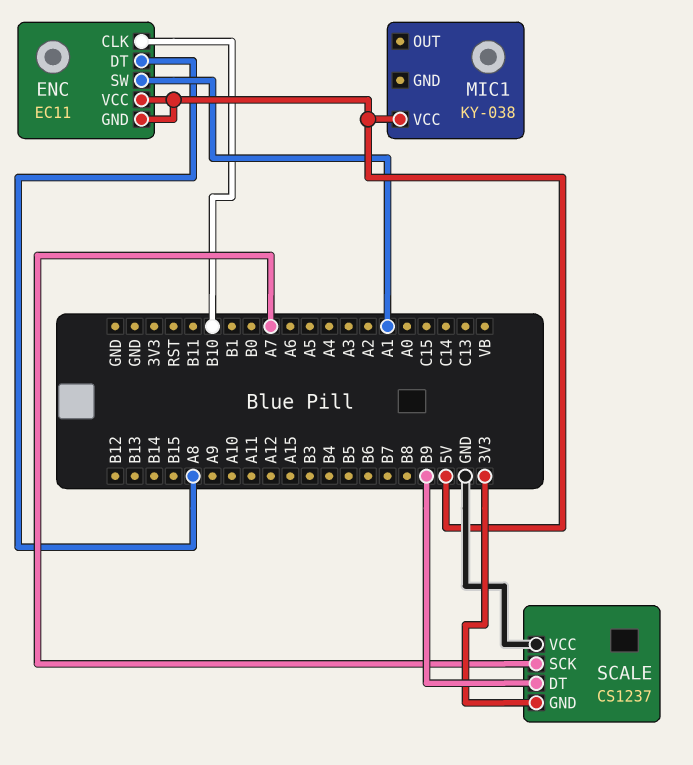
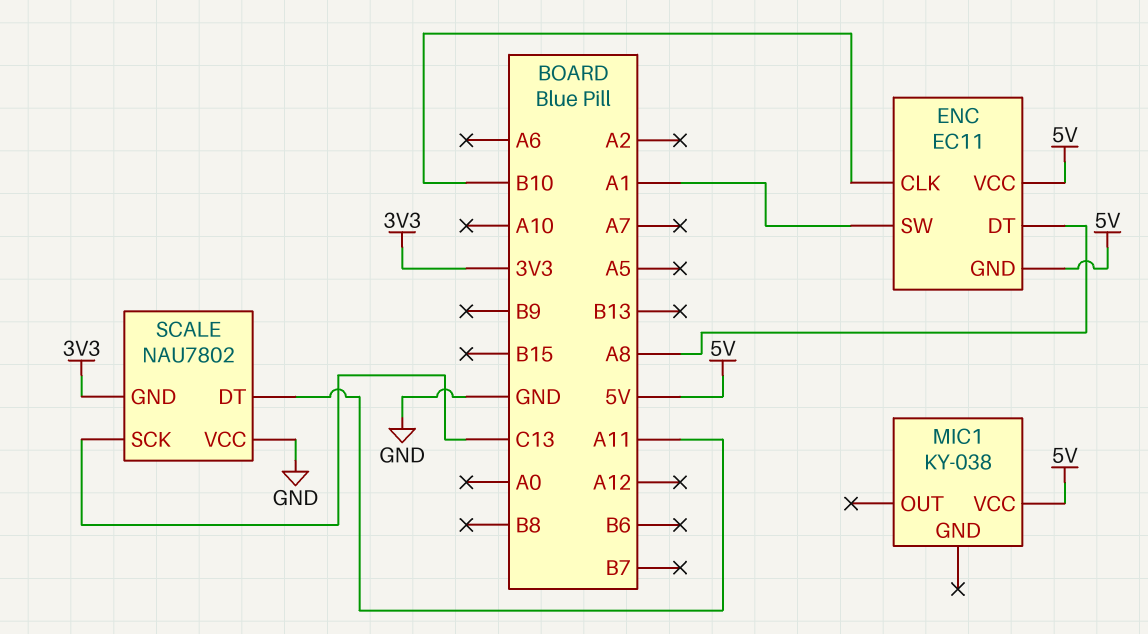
SCALE: CS1237 -> NAU7802
SCALE pin DT: B9 -> A11
SCALE pin SCK: A7 -> C13

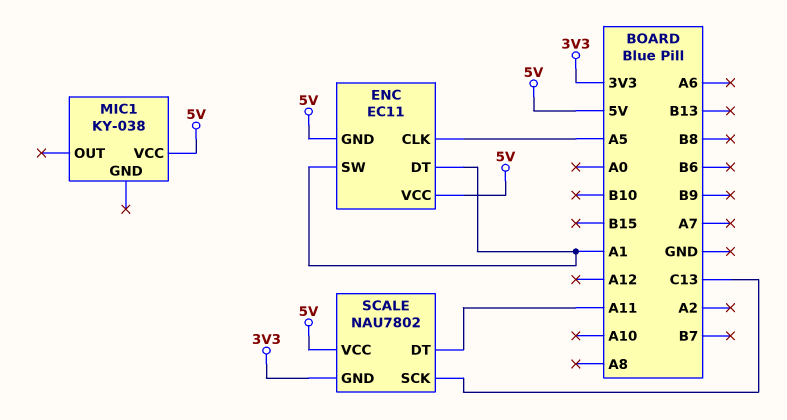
ENC pin CLK: B10 -> A5
ENC pin DT: A8 -> A1
SCALE pin VCC: GND -> 5V

